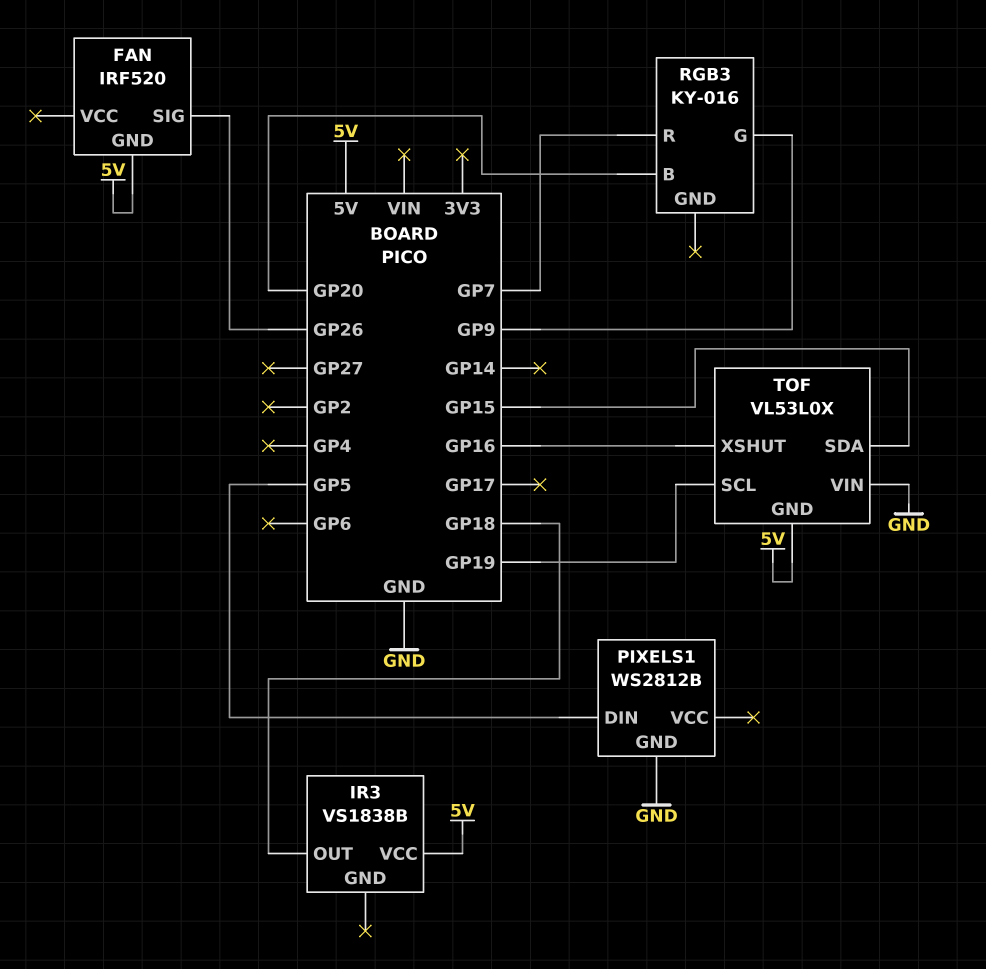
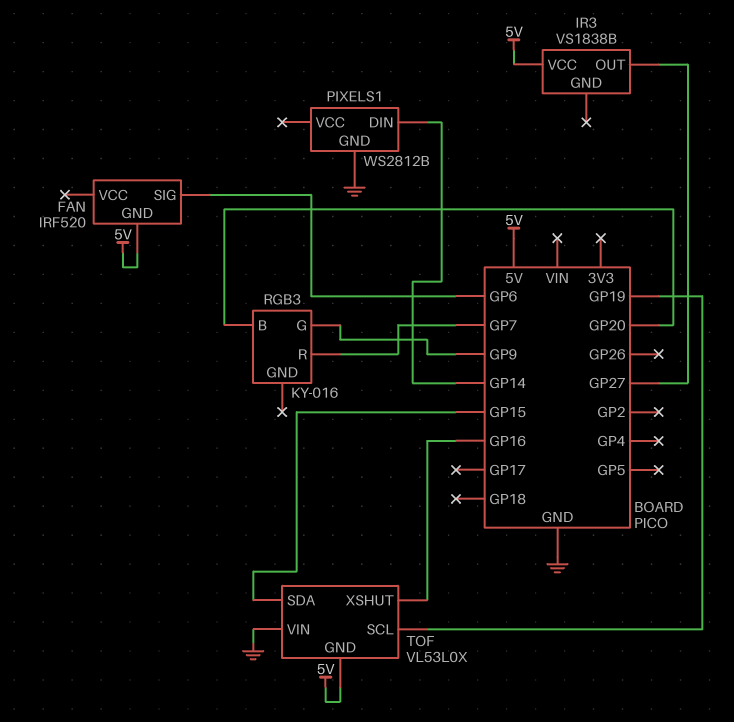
FAN pin SIG: GP26 -> GP6
IR3 pin OUT: GP18 -> GP27
PIXELS1 pin DIN: GP5 -> GP14

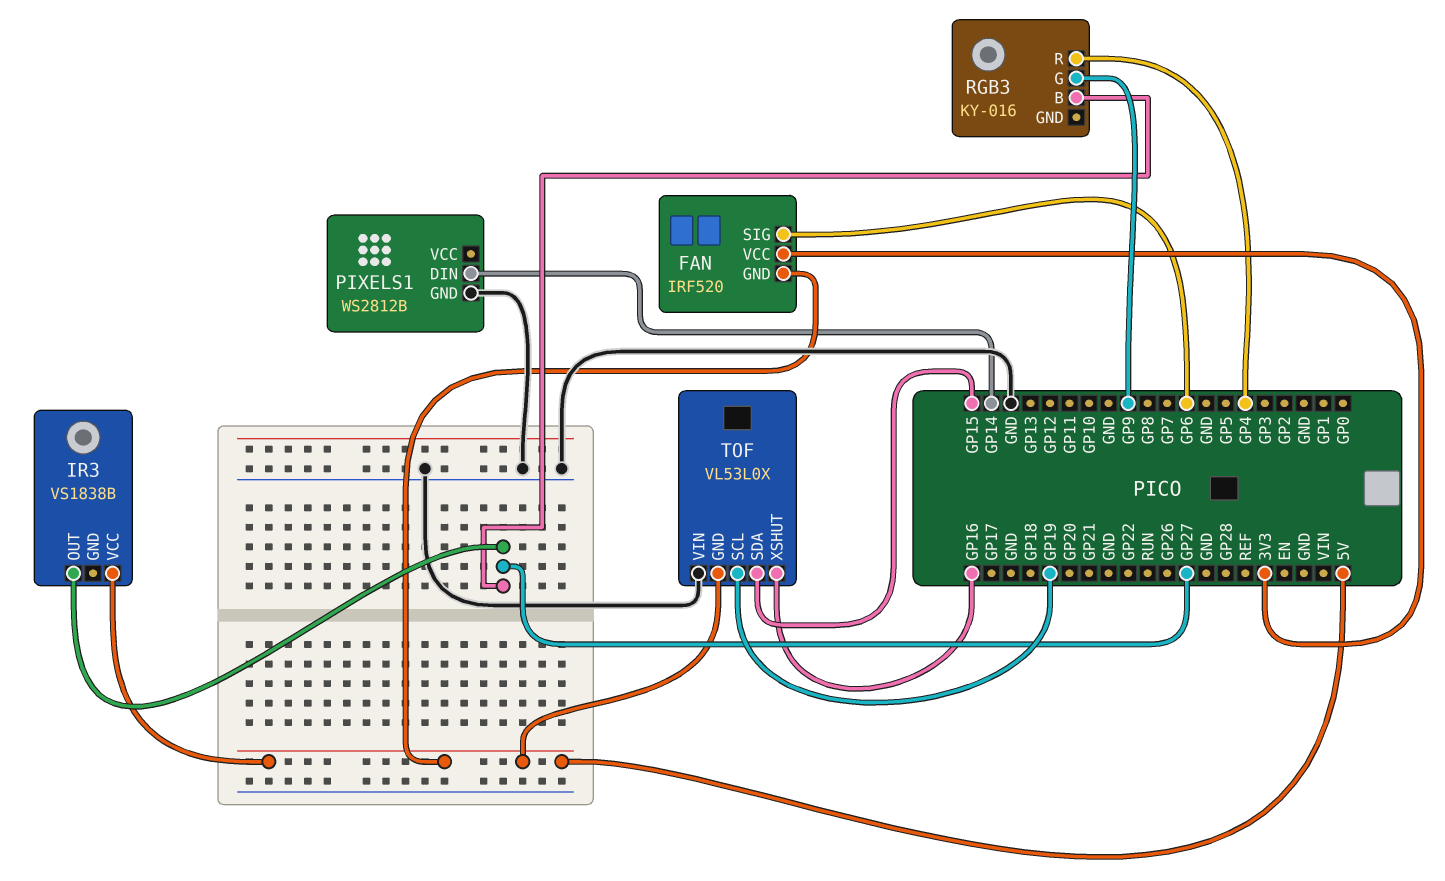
FAN pin VCC: none -> 3V3
RGB3 pin B: GP20 -> GP27
RGB3 pin R: GP7 -> GP4

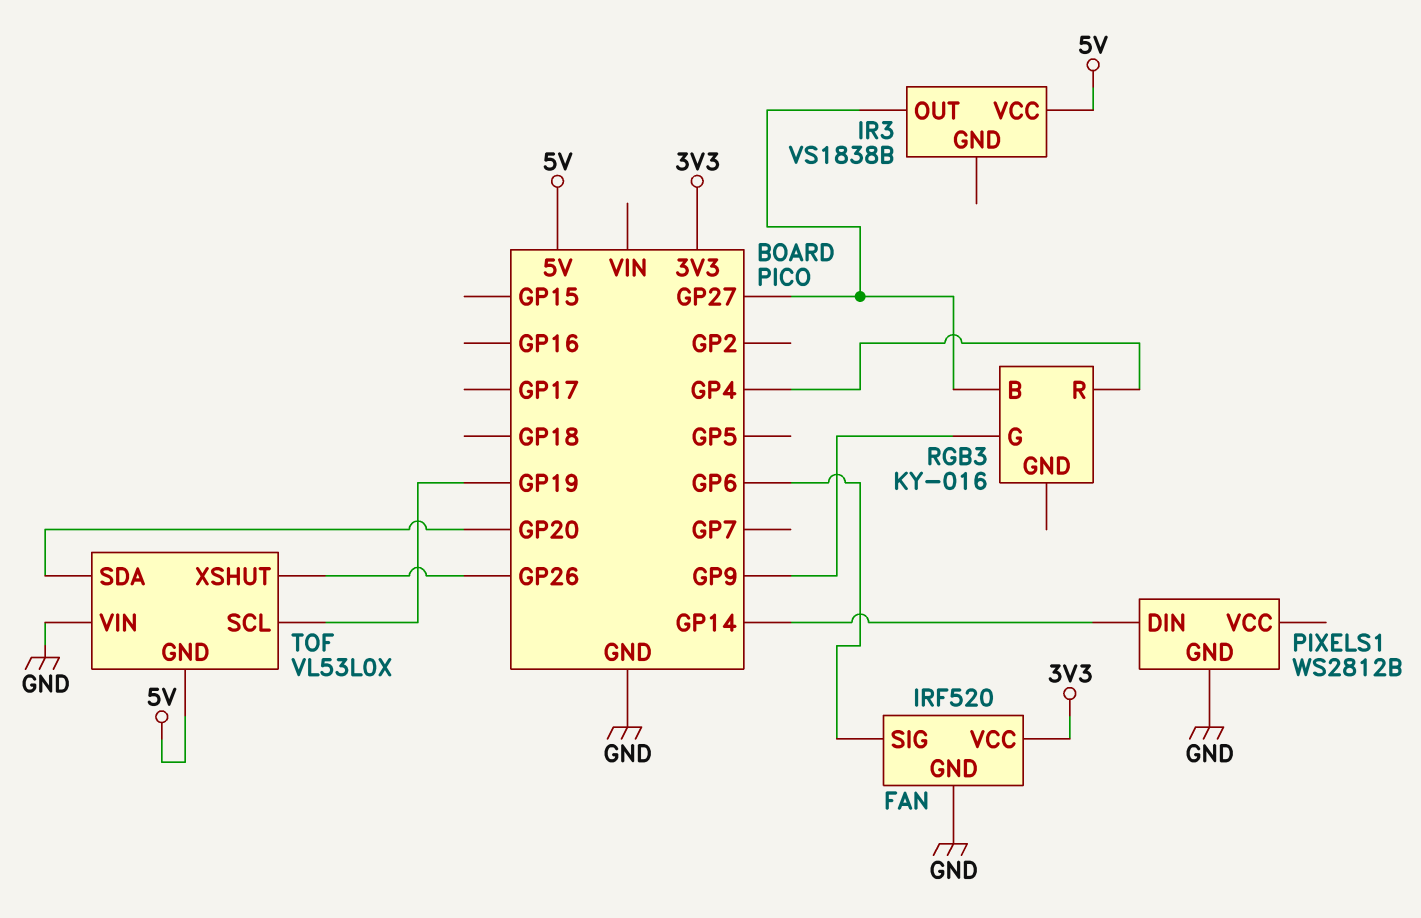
FAN pin GND: 5V -> GND
TOF pin SDA: GP15 -> GP20
TOF pin XSHUT: GP16 -> GP26

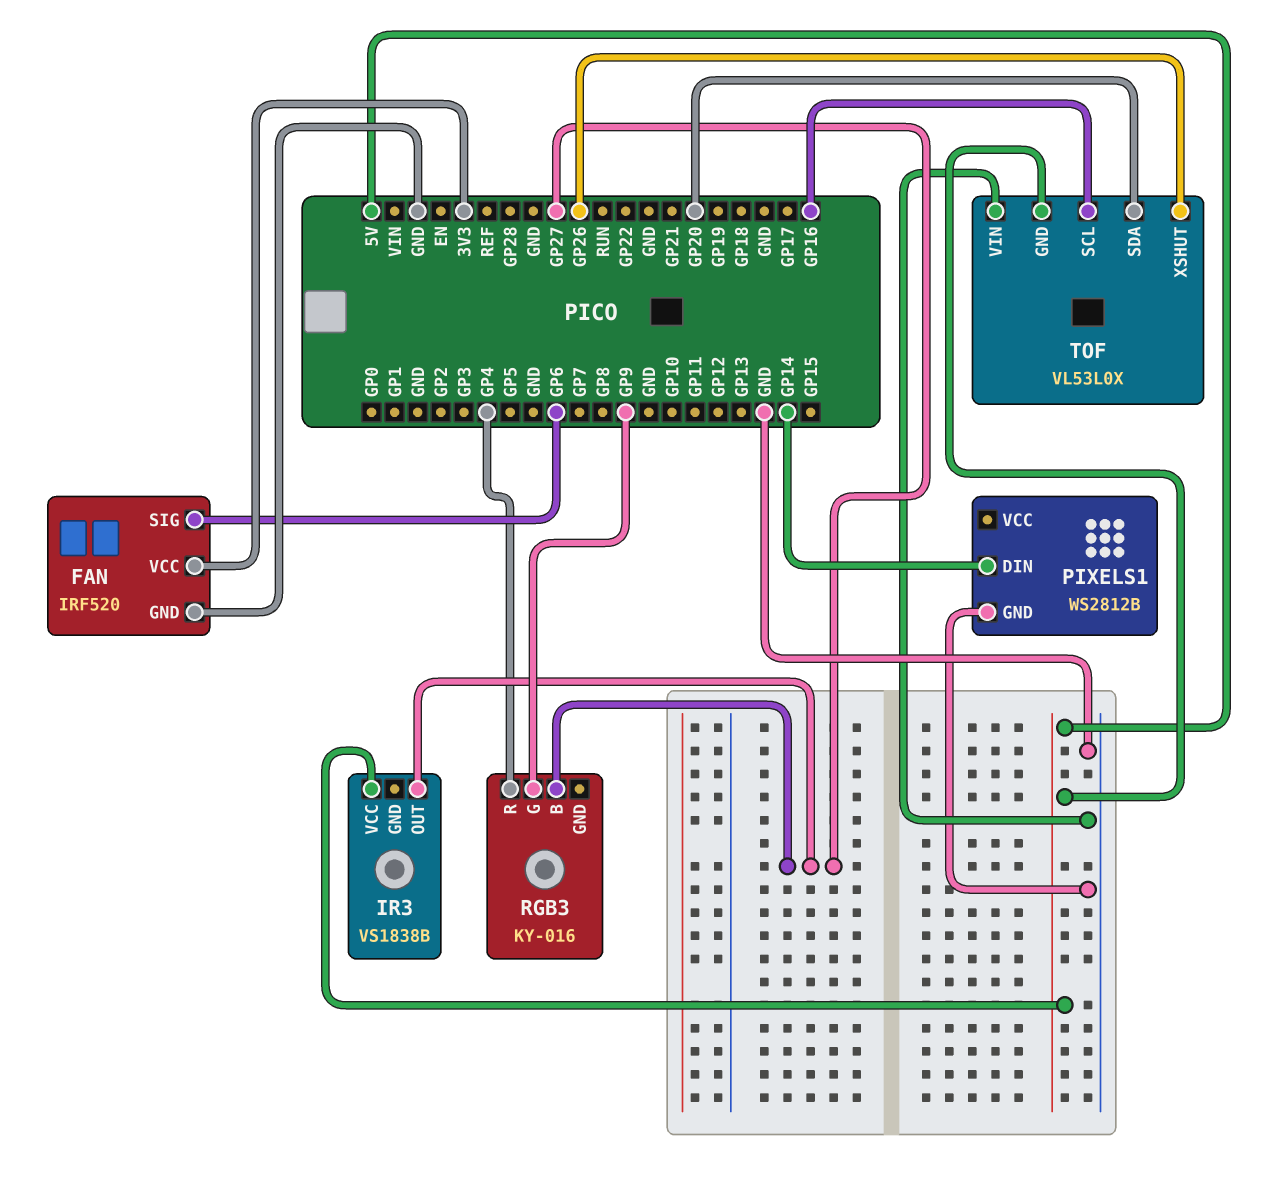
TOF pin SCL: GP19 -> GP16

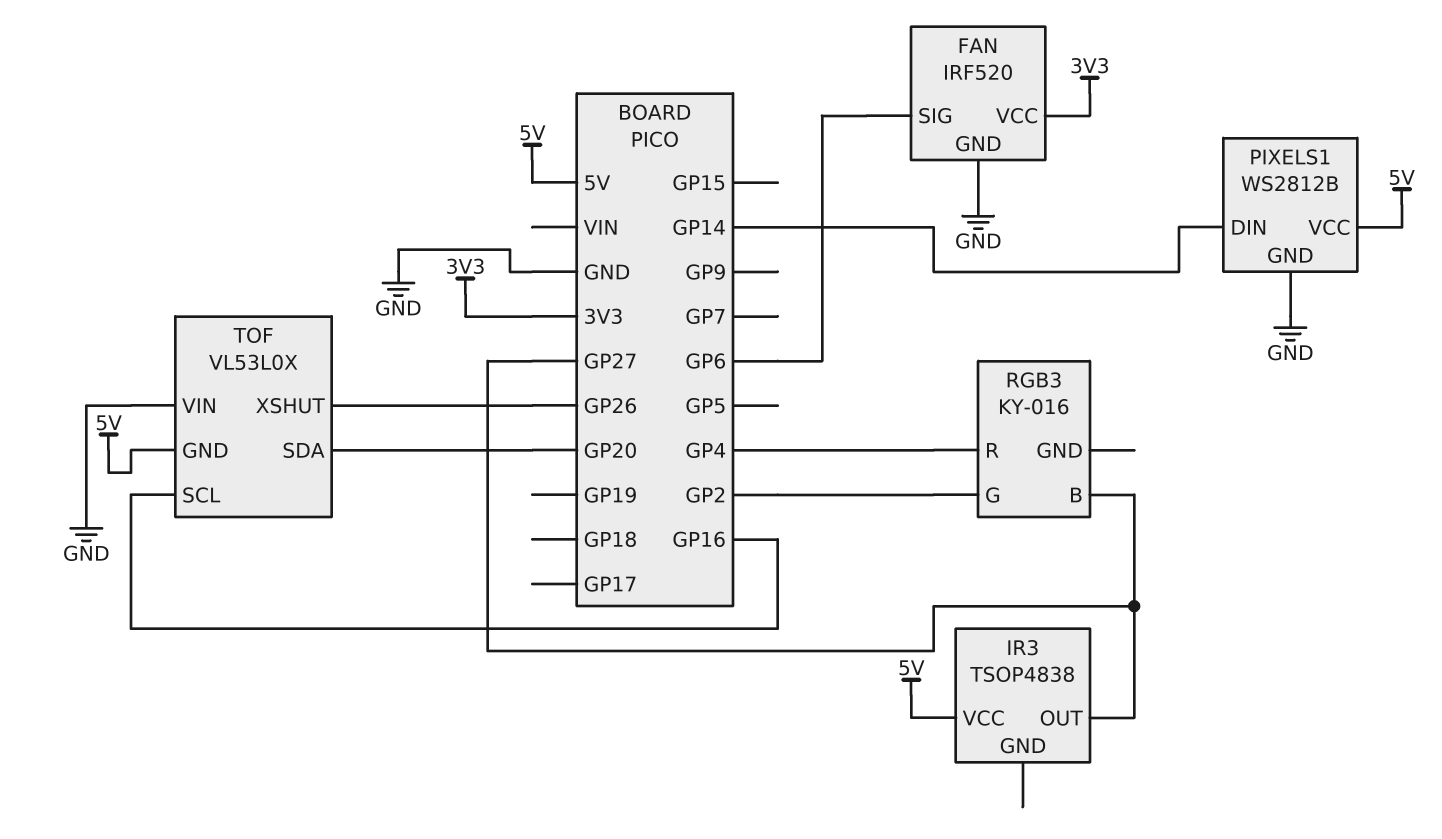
IR3: VS1838B -> TSOP4838
PIXELS1 pin VCC: none -> 5V
RGB3 pin G: GP9 -> GP2

